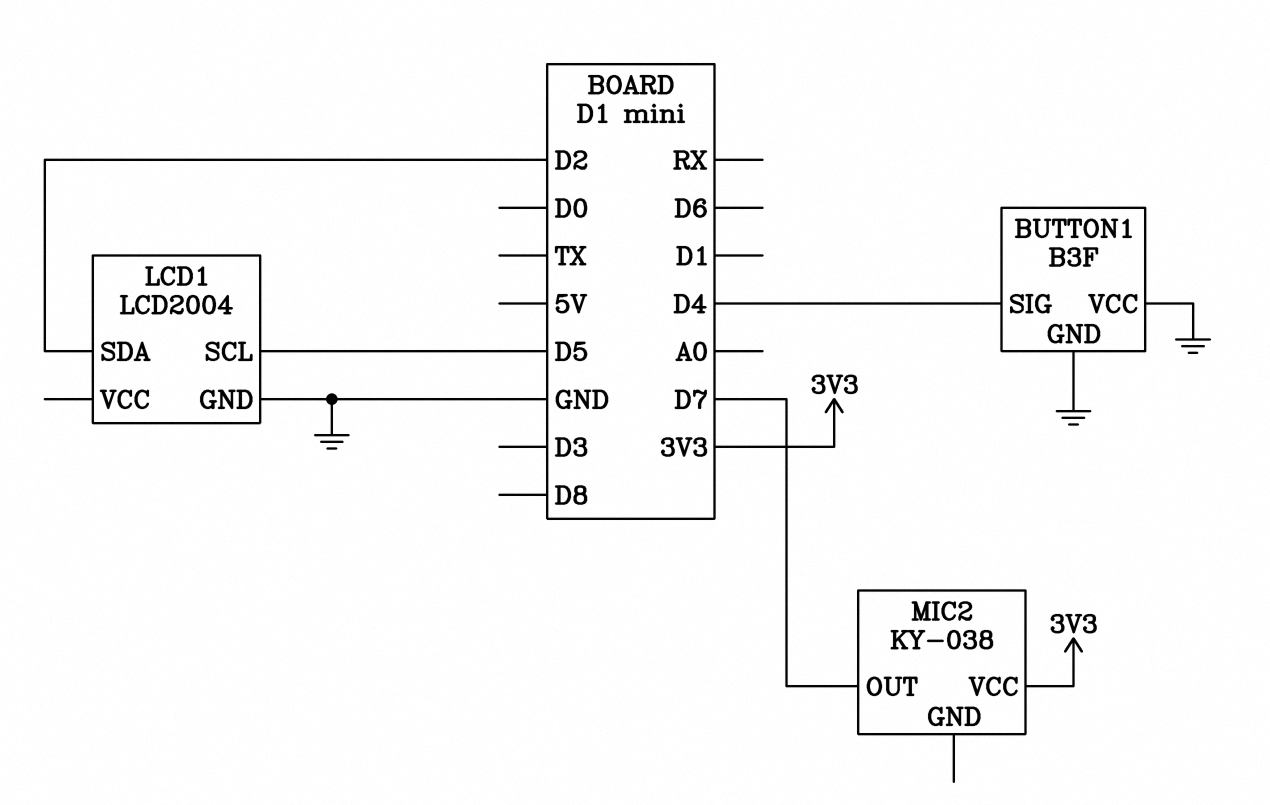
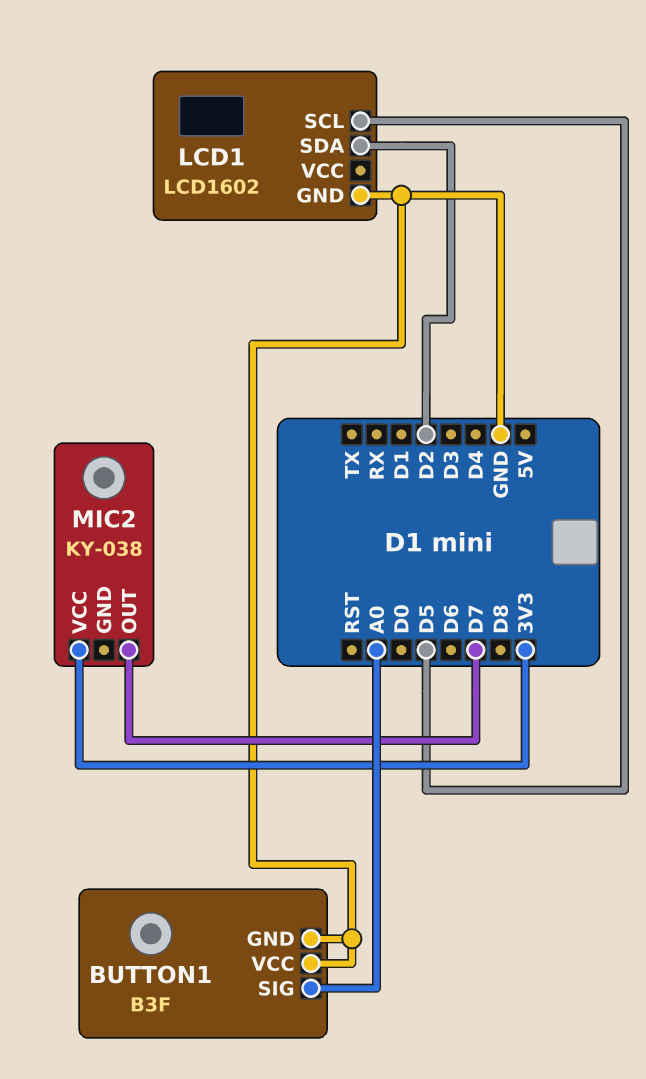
BUTTON1 pin SIG: D4 -> A0
LCD1: LCD2004 -> LCD1602

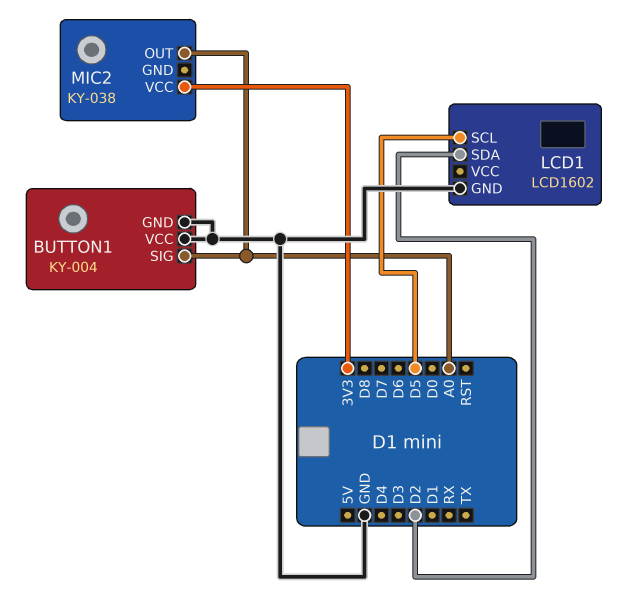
BUTTON1: B3F -> KY-004
MIC2 pin OUT: D7 -> A0

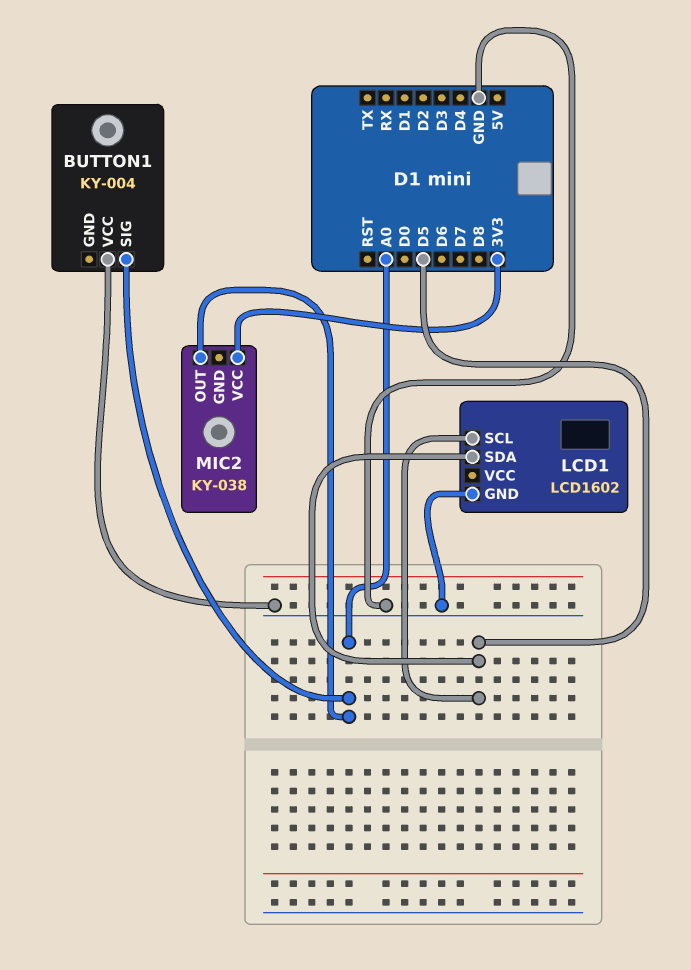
BUTTON1 pin GND: GND -> none
LCD1 pin SDA: D2 -> D5

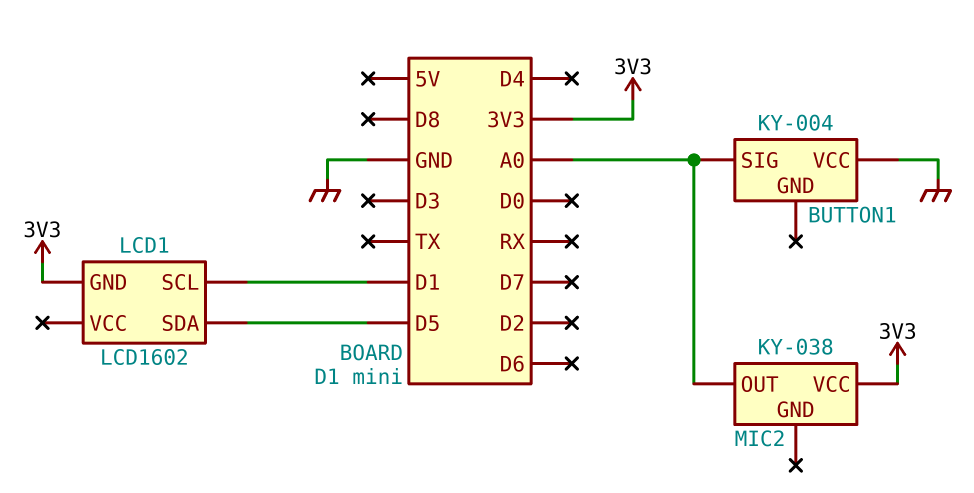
LCD1 pin GND: GND -> 3V3
LCD1 pin SCL: D5 -> D1

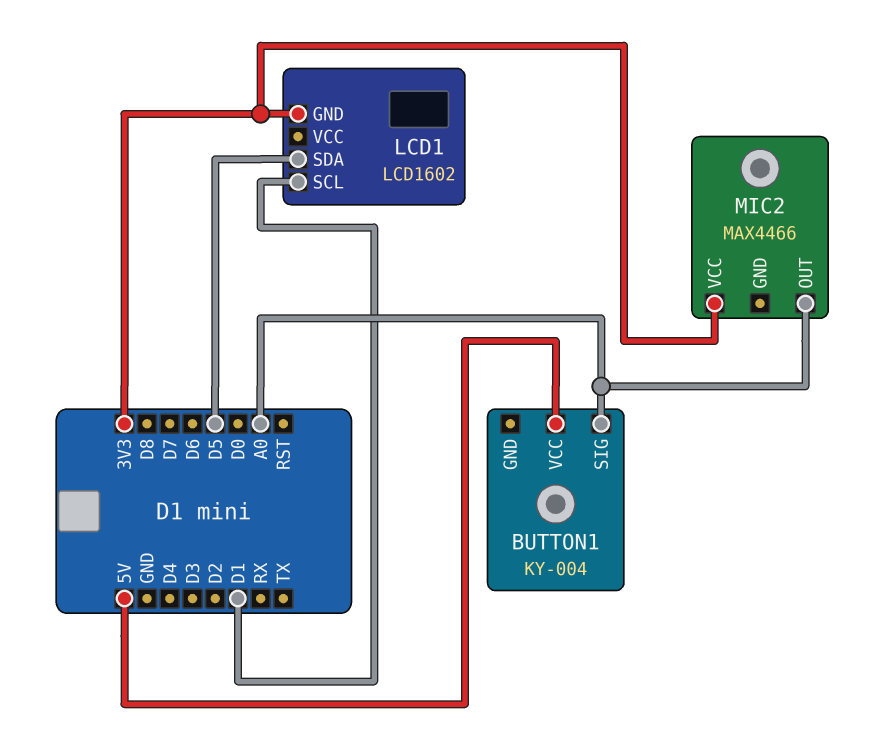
BUTTON1 pin VCC: GND -> 5V
MIC2: KY-038 -> MAX4466

